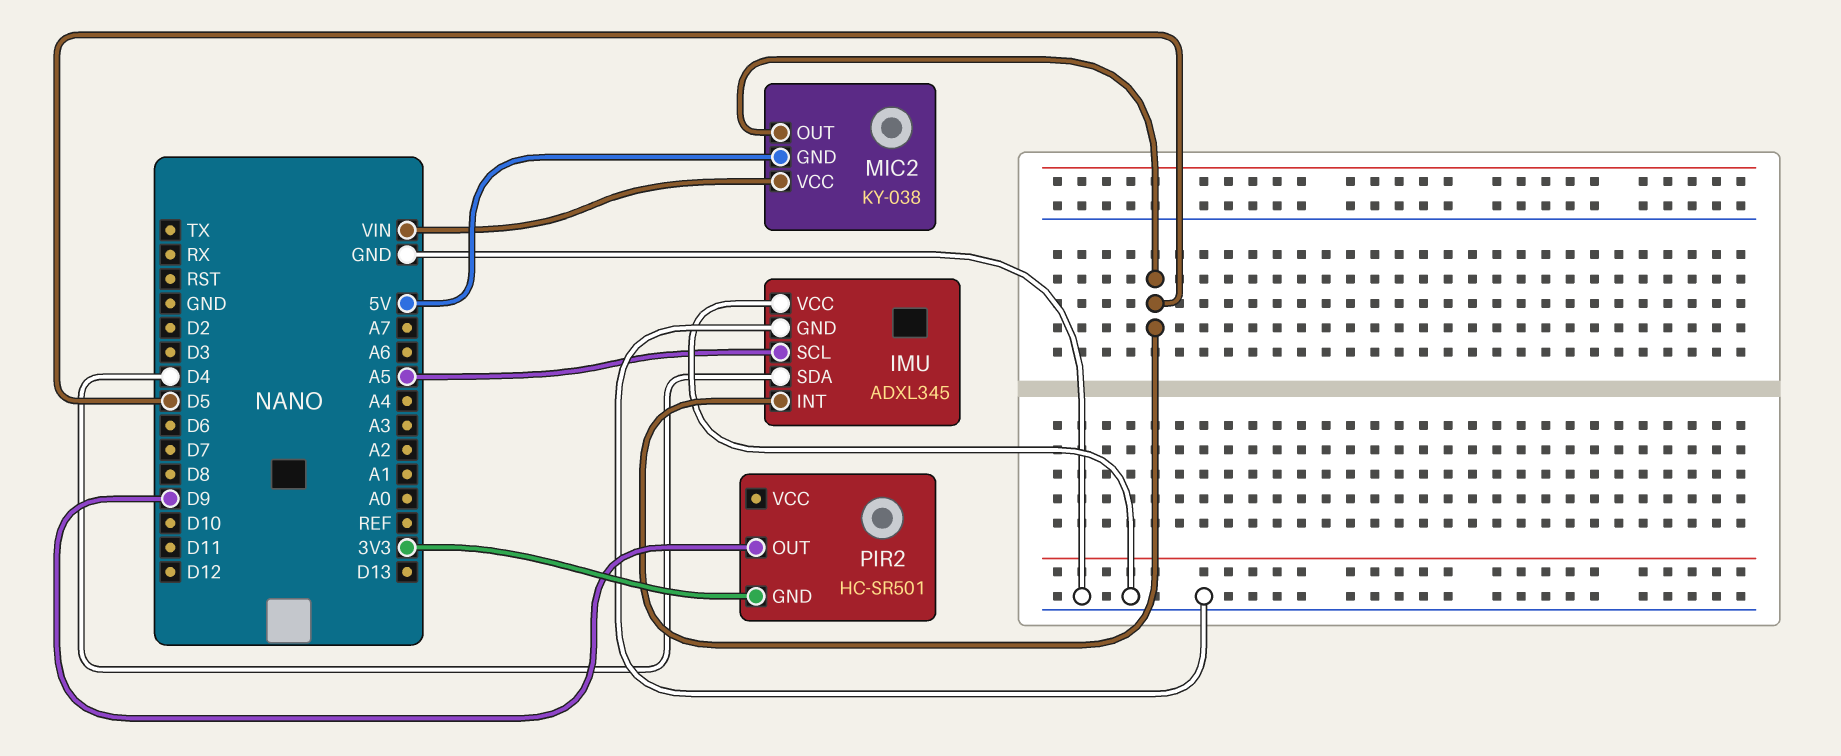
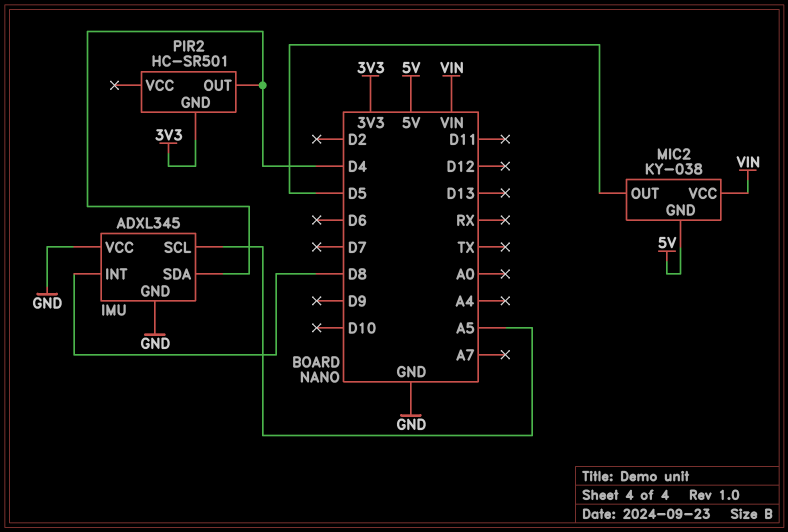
IMU pin INT: D5 -> D8
PIR2 pin OUT: D9 -> D4

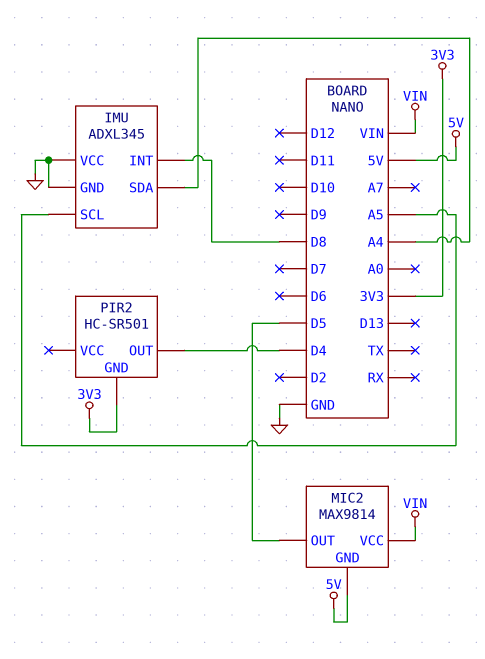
IMU pin SDA: D4 -> A4
MIC2: KY-038 -> MAX9814

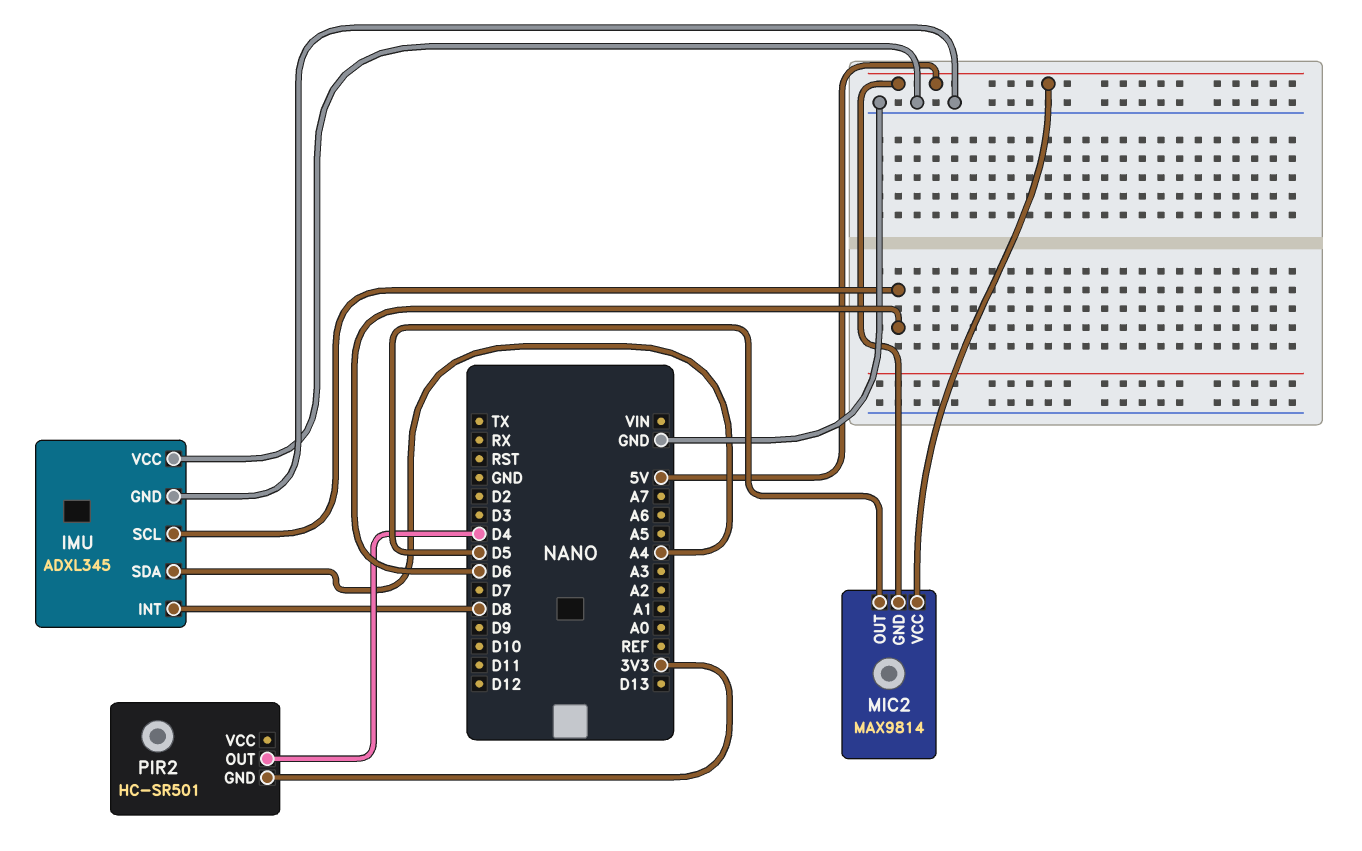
IMU pin SCL: A5 -> D6
MIC2 pin VCC: VIN -> 5V

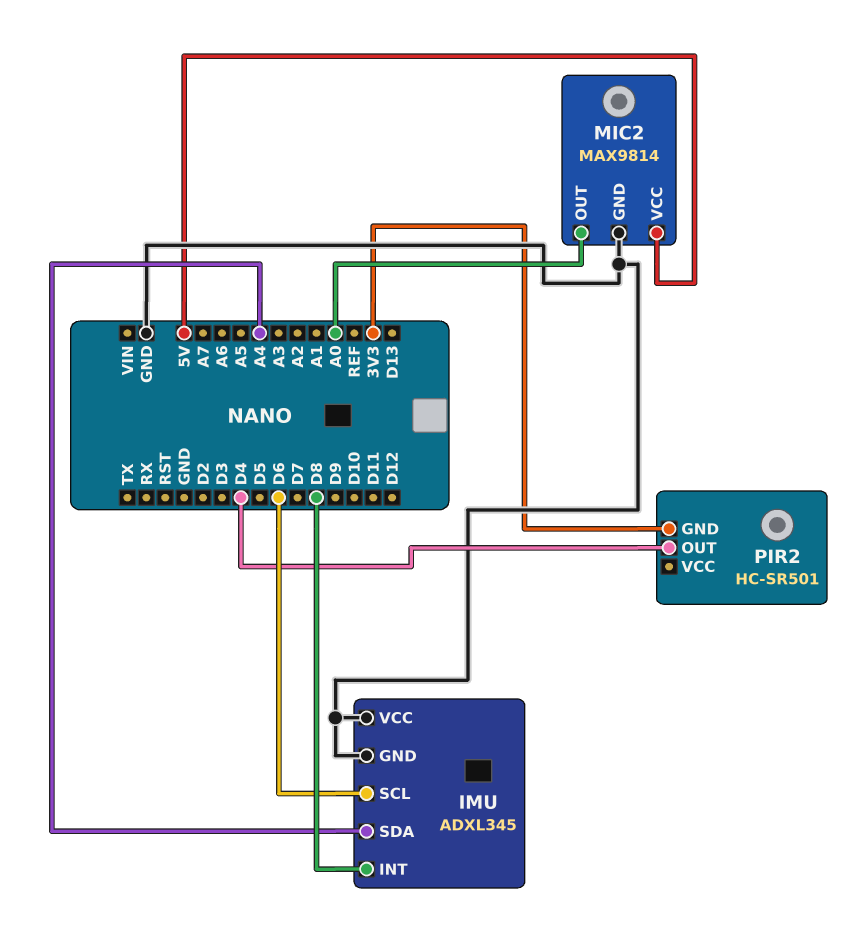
MIC2 pin GND: 5V -> GND
MIC2 pin OUT: D5 -> A0

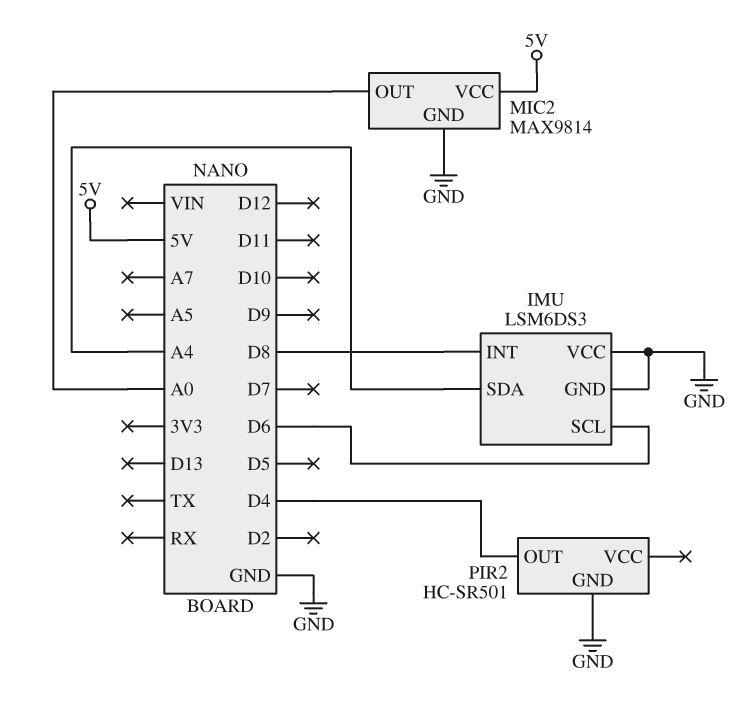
IMU: ADXL345 -> LSM6DS3
PIR2 pin GND: 3V3 -> GND

